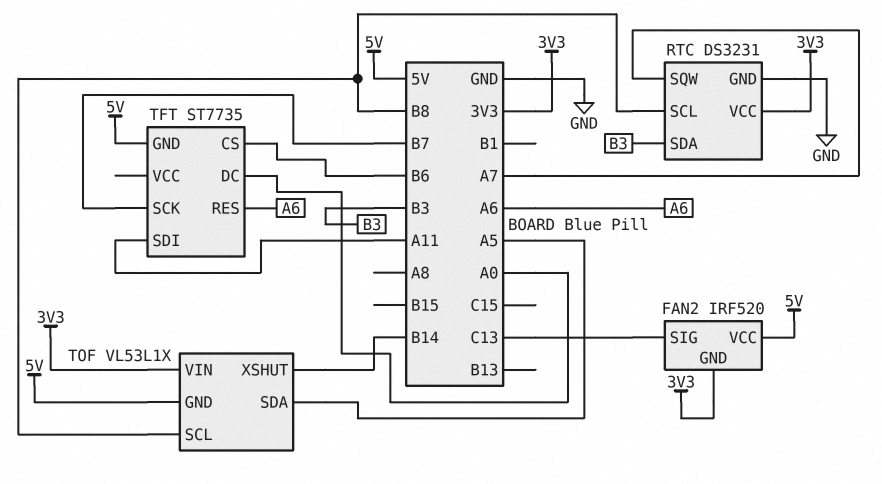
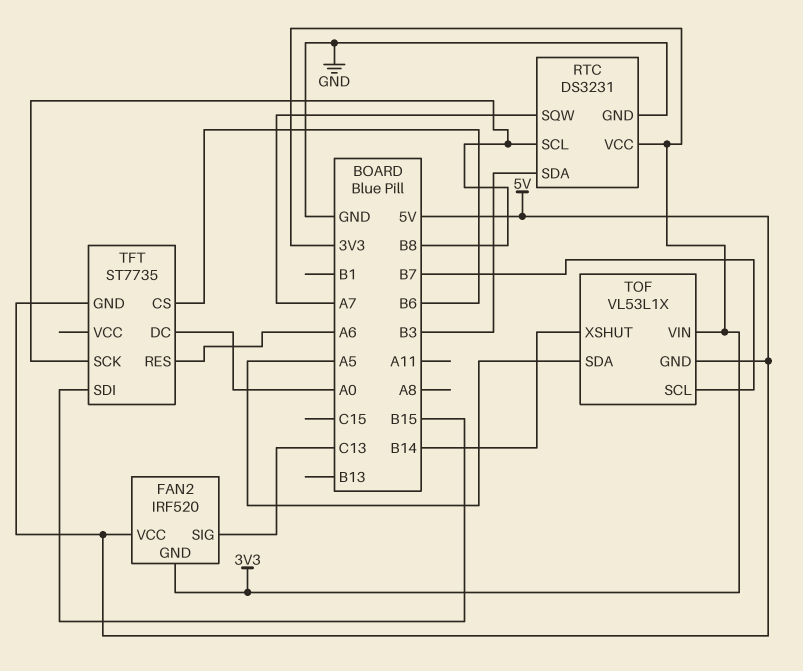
TFT pin SCK: B7 -> B8
TFT pin SDI: A11 -> B15
TOF pin SCL: B8 -> B7

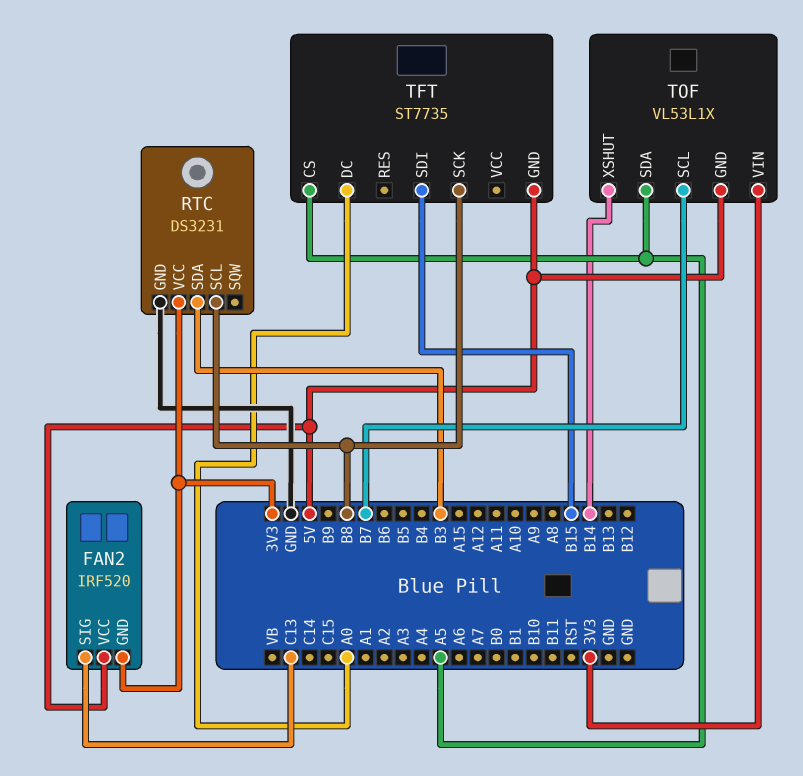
RTC pin SQW: A7 -> none
TFT pin CS: B6 -> A5
TFT pin RES: A6 -> none

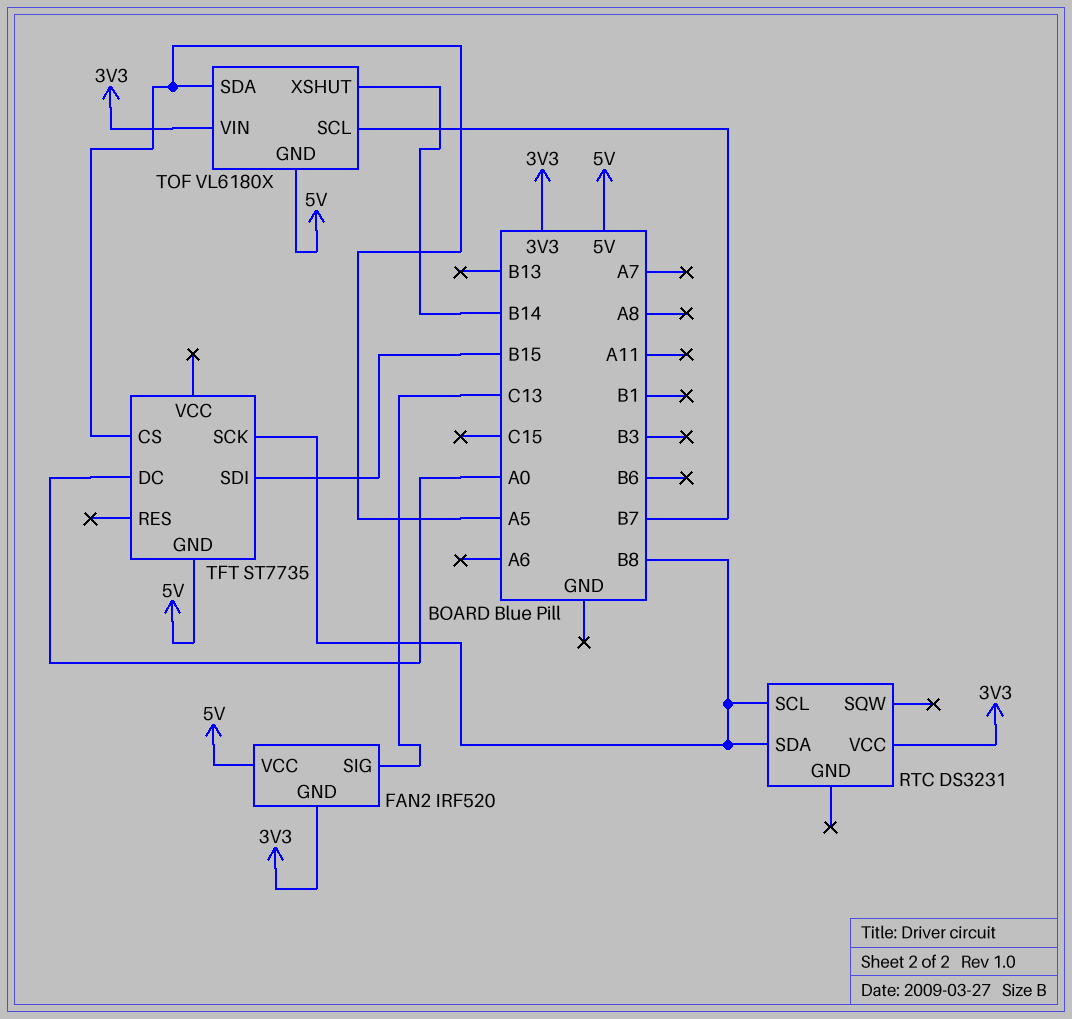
RTC pin GND: GND -> none
RTC pin SDA: B3 -> B8
TOF: VL53L1X -> VL6180X

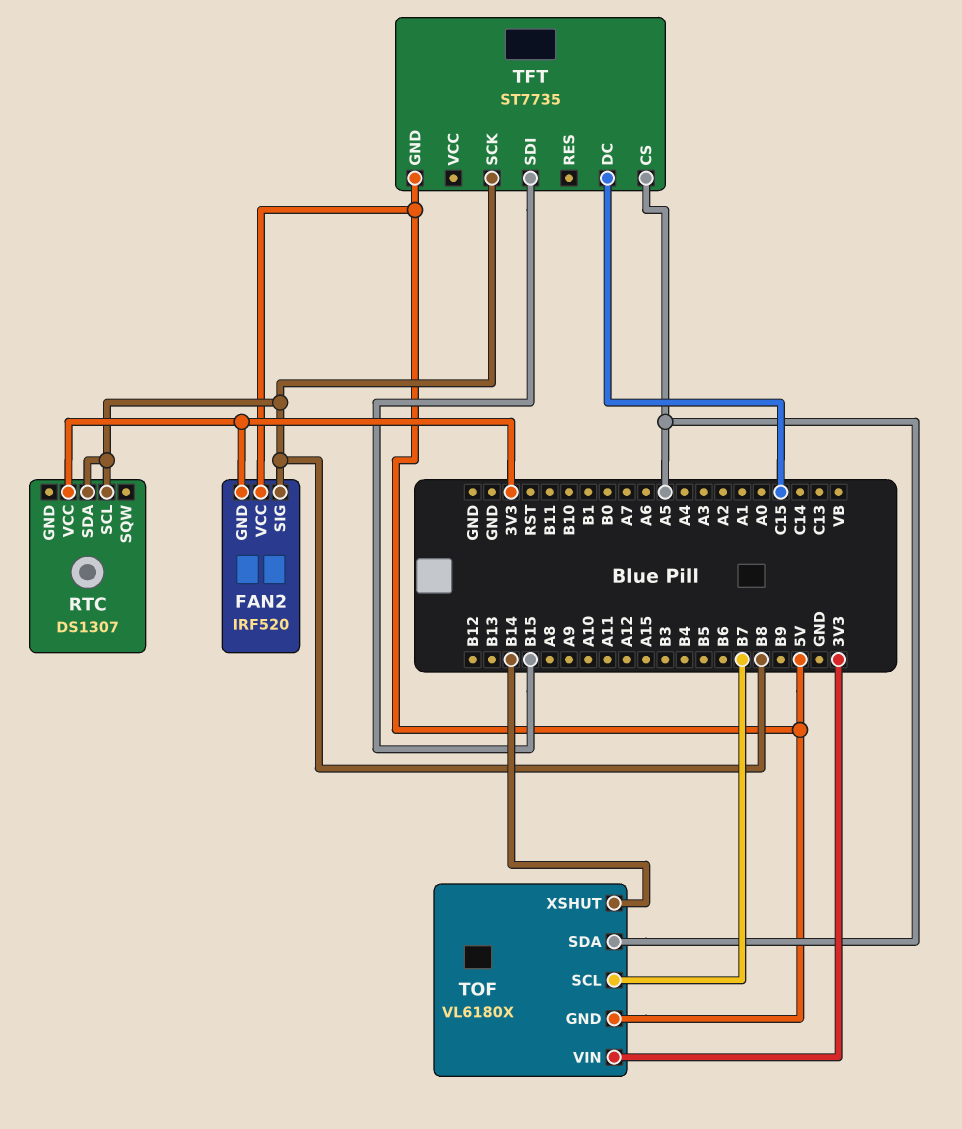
FAN2 pin SIG: C13 -> B8
RTC: DS3231 -> DS1307
TFT pin DC: A0 -> C15

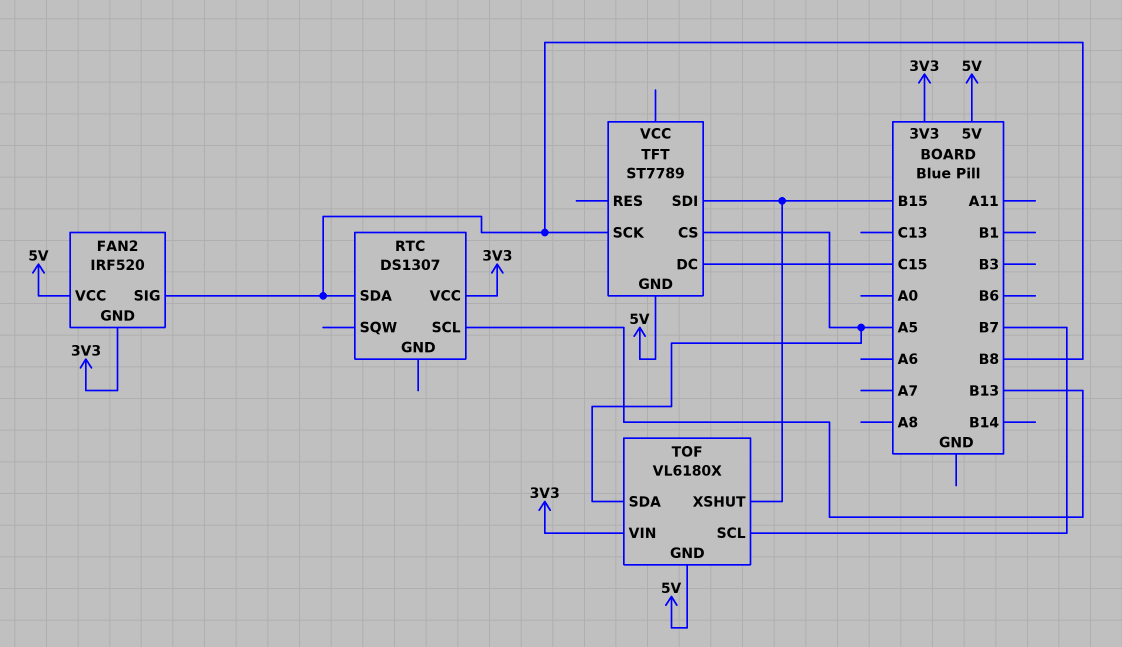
RTC pin SCL: B8 -> B13
TFT: ST7735 -> ST7789
TOF pin XSHUT: B14 -> B15

